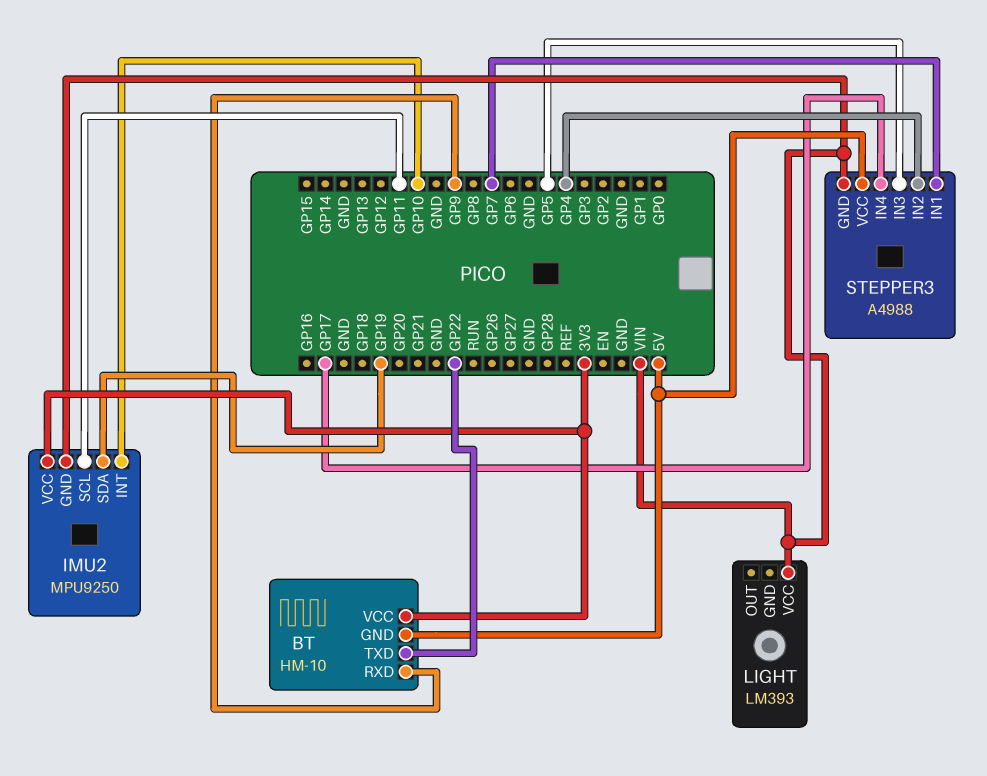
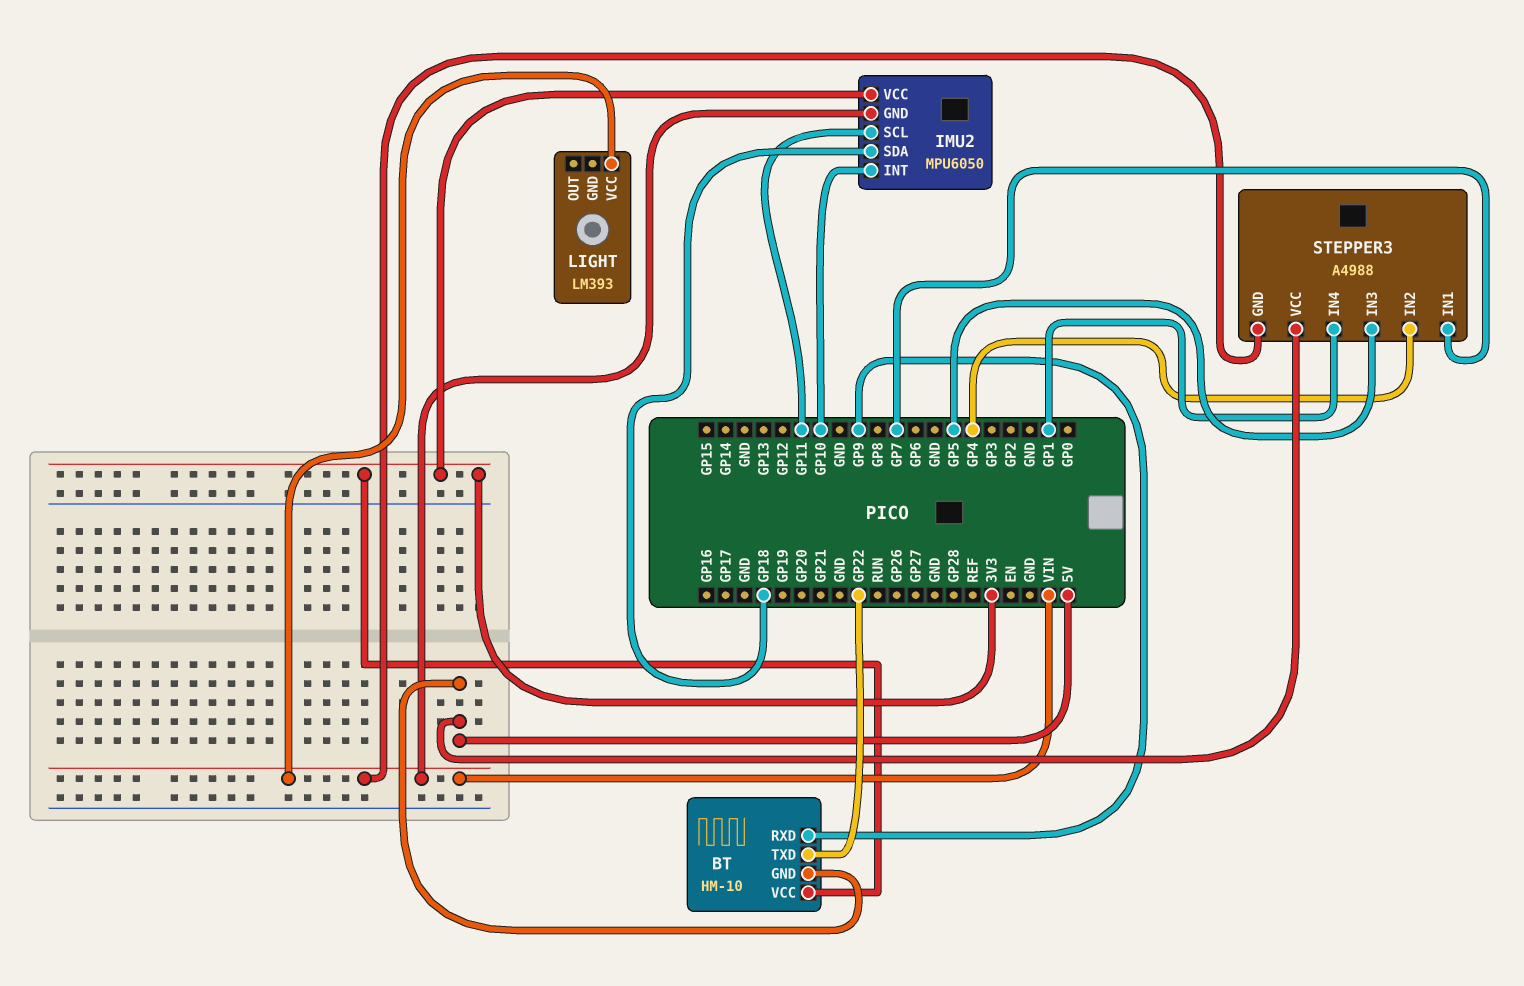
IMU2: MPU9250 -> MPU6050
IMU2 pin SDA: GP19 -> GP18
STEPPER3 pin IN4: GP17 -> GP1

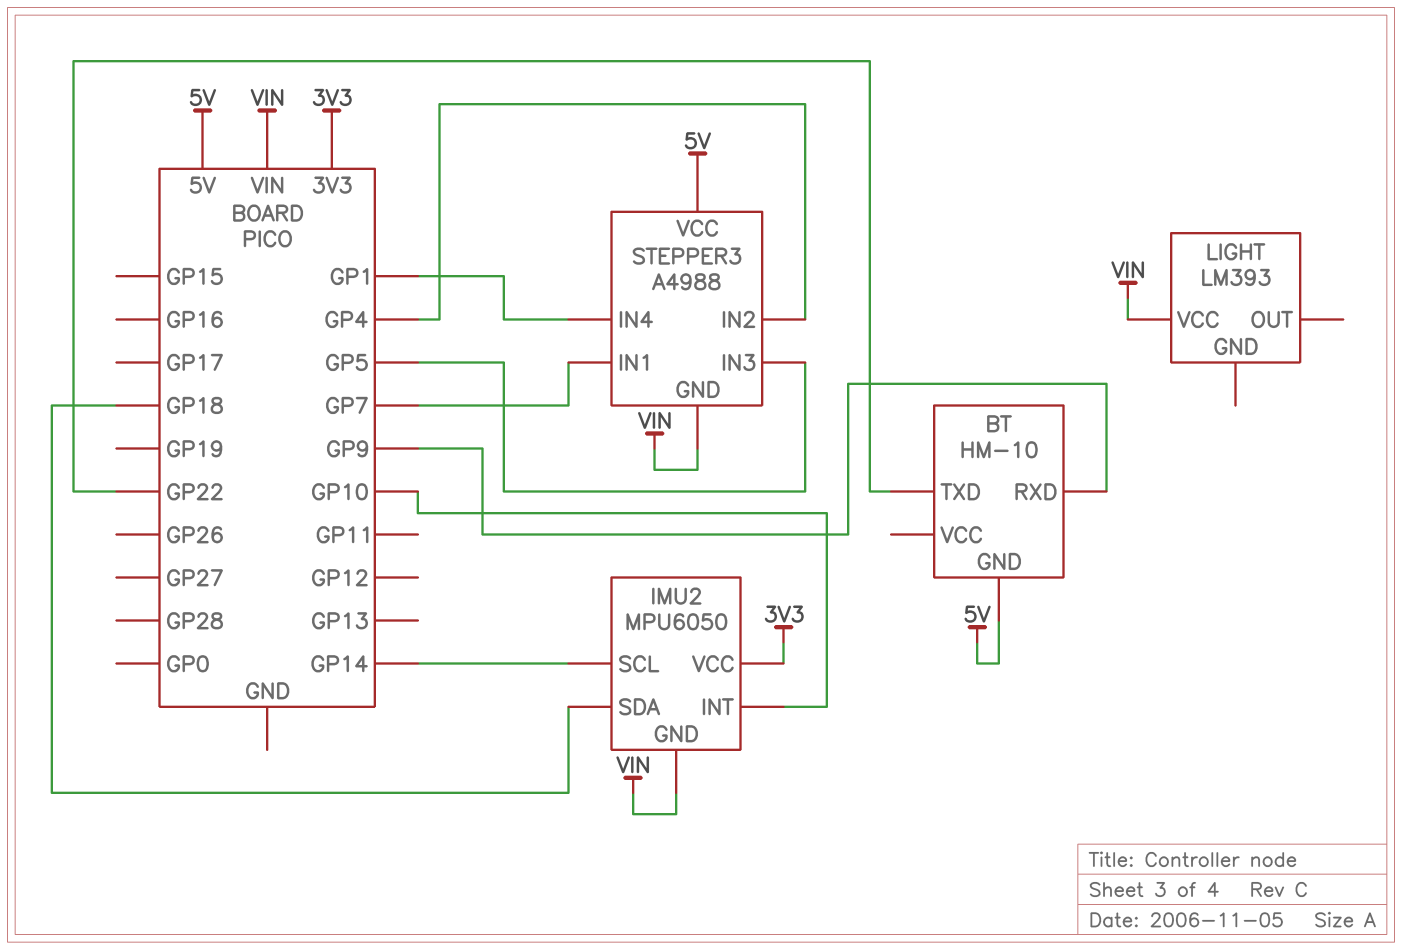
BT pin VCC: 3V3 -> none
IMU2 pin SCL: GP11 -> GP14

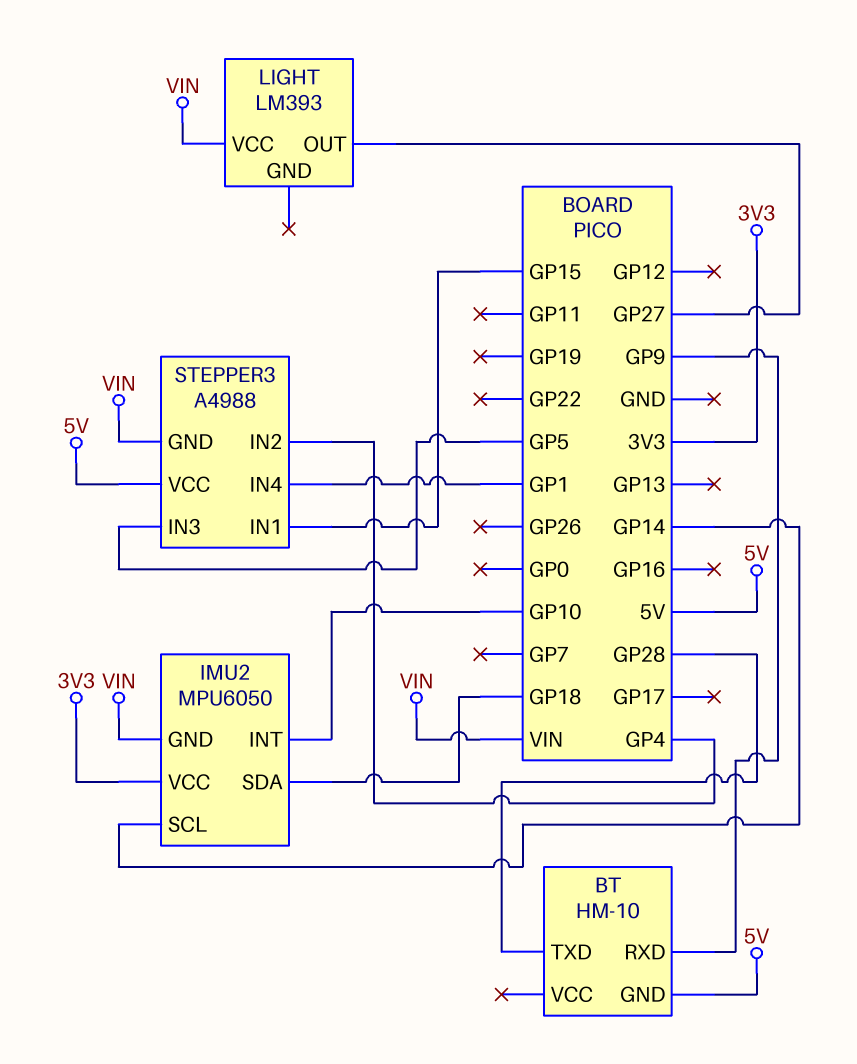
BT pin TXD: GP22 -> GP28
LIGHT pin OUT: none -> GP27
STEPPER3 pin IN1: GP7 -> GP15

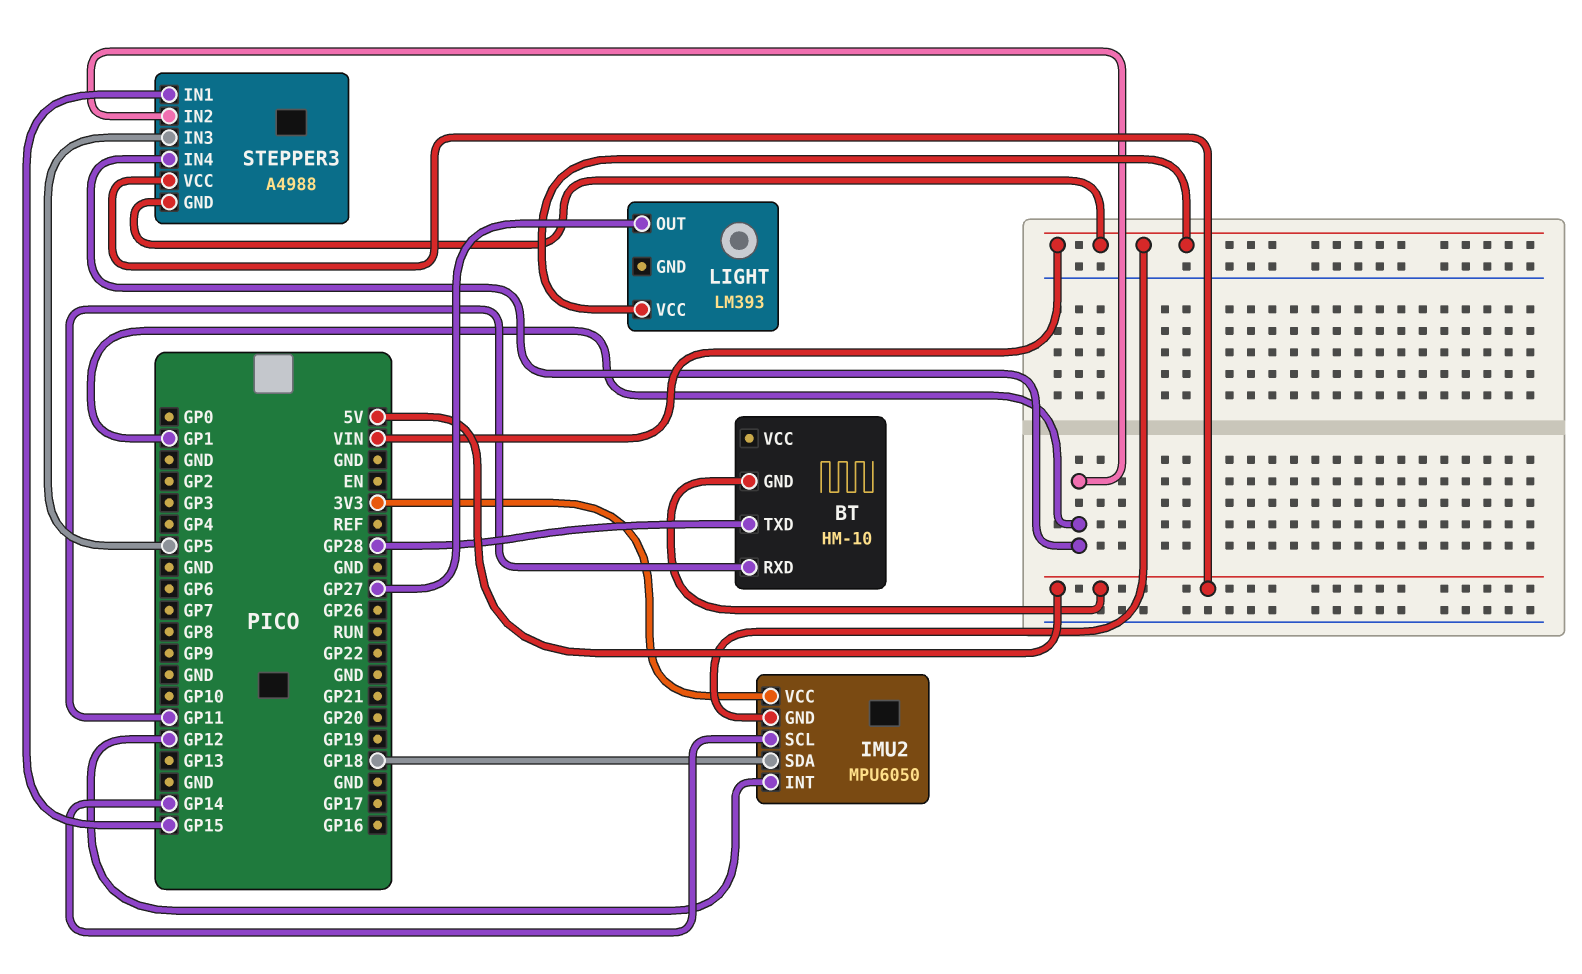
BT pin RXD: GP9 -> GP11
IMU2 pin INT: GP10 -> GP12
STEPPER3 pin IN2: GP4 -> GP1

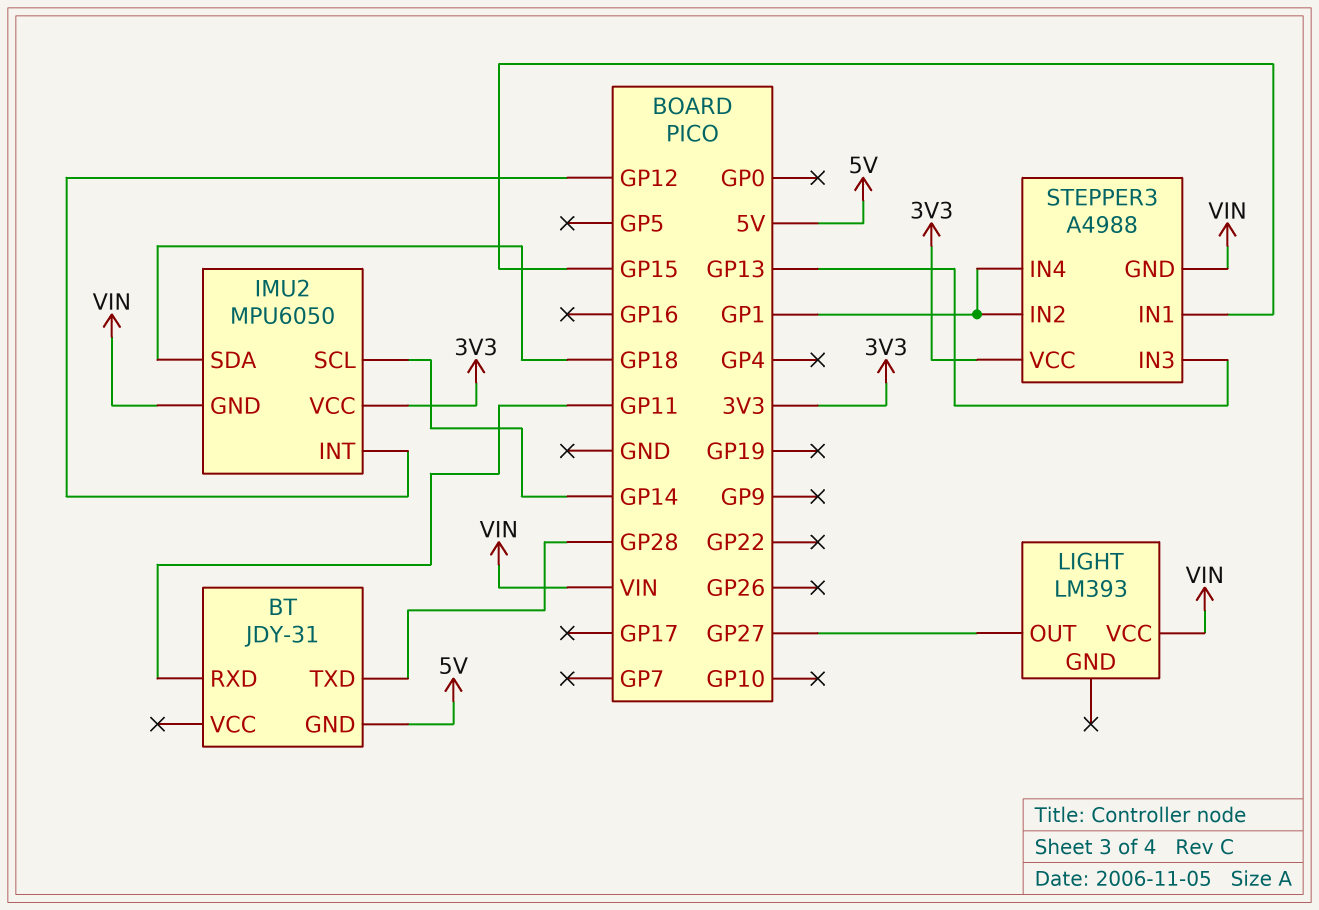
BT: HM-10 -> JDY-31
STEPPER3 pin IN3: GP5 -> GP13
STEPPER3 pin VCC: 5V -> 3V3

